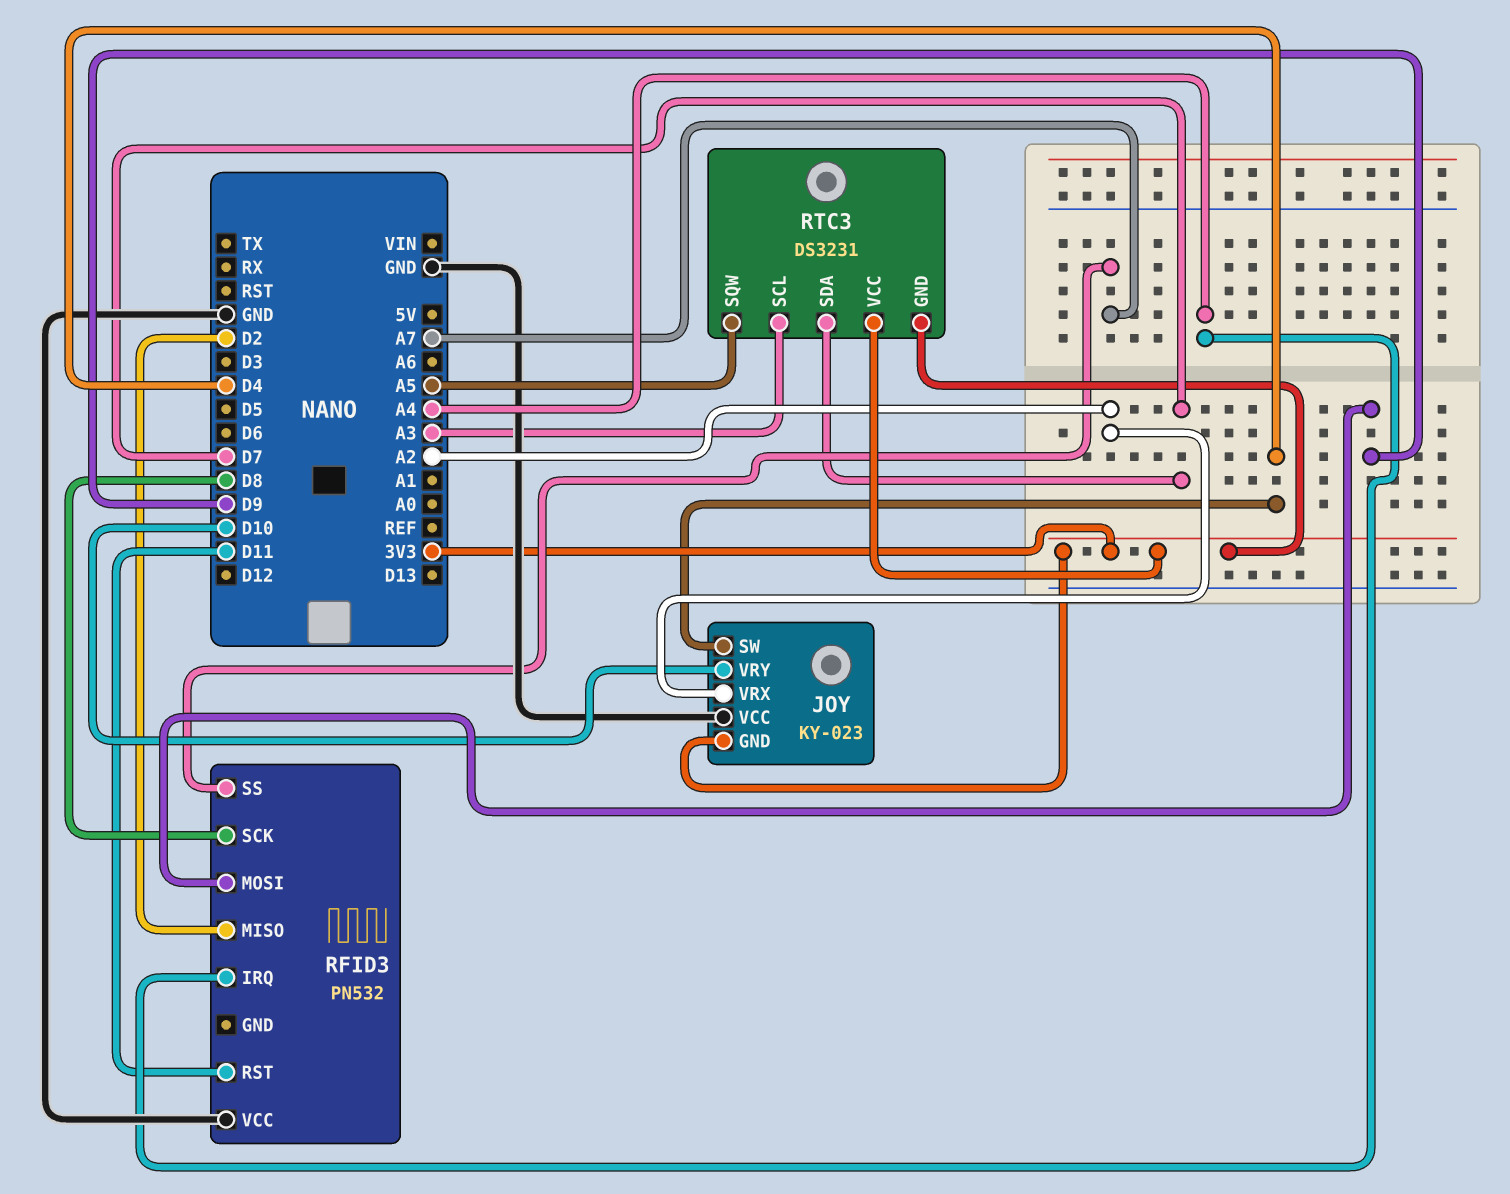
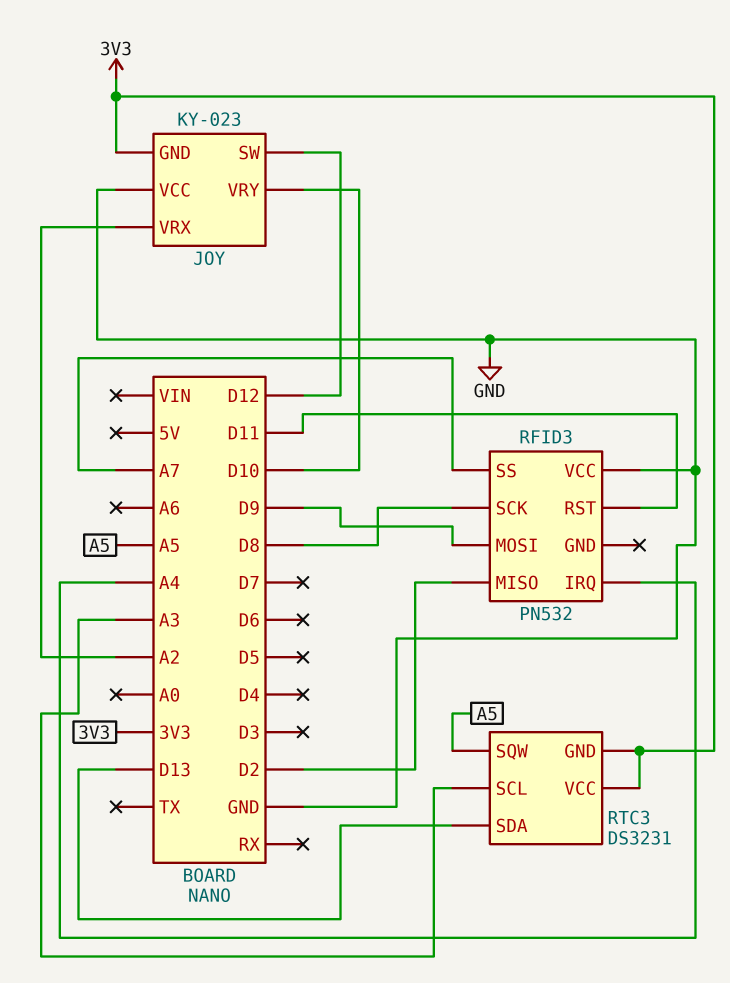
JOY pin SW: D4 -> D12
RTC3 pin SDA: D7 -> D13

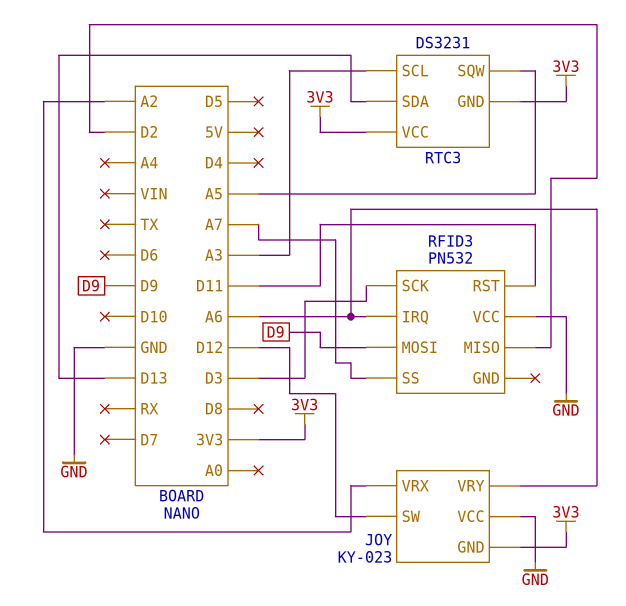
JOY pin VRY: D10 -> A6
RFID3 pin IRQ: A4 -> A6
RFID3 pin SCK: D8 -> D3

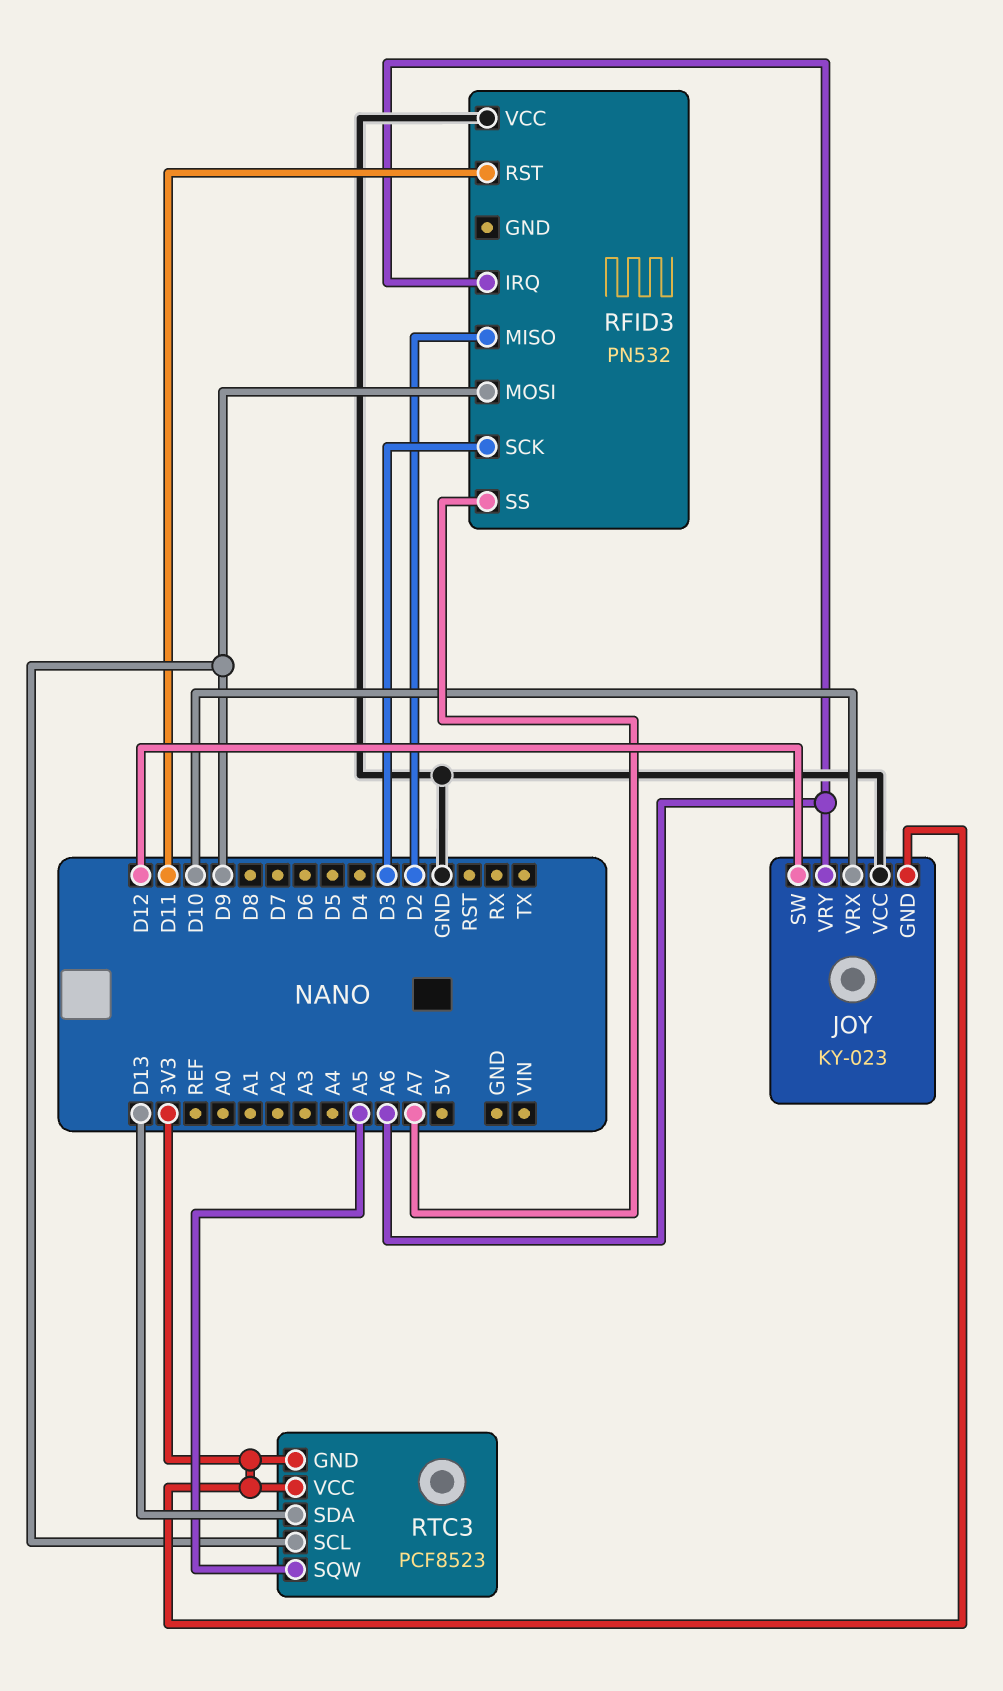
JOY pin VRX: A2 -> D10
RTC3: DS3231 -> PCF8523
RTC3 pin SCL: A3 -> D9

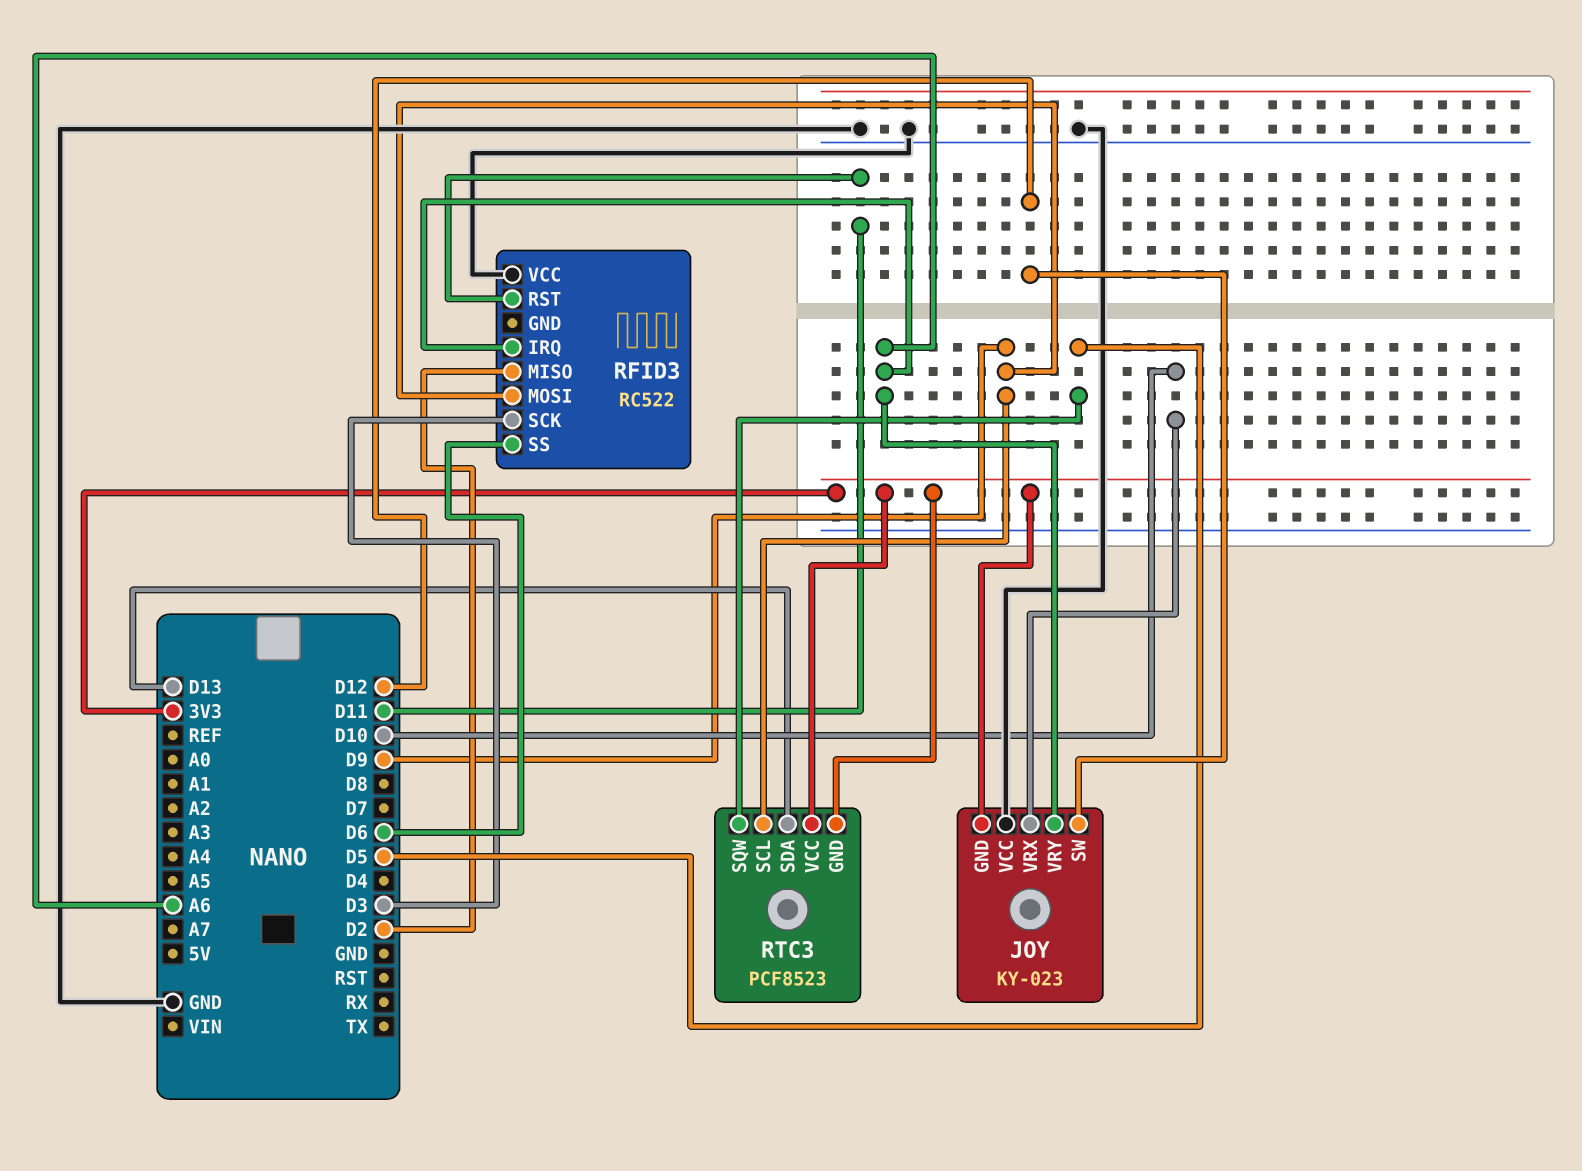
RFID3: PN532 -> RC522
RFID3 pin SS: A7 -> D6
RTC3 pin SQW: A5 -> D5

